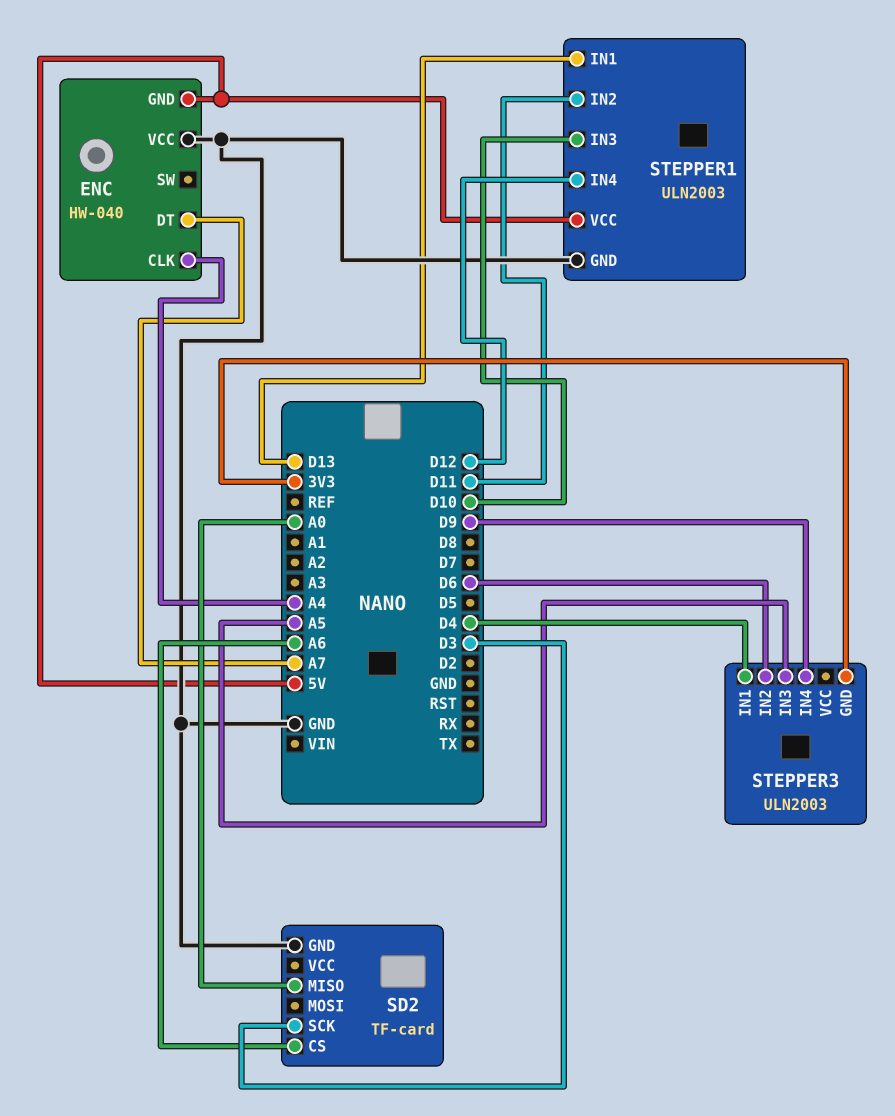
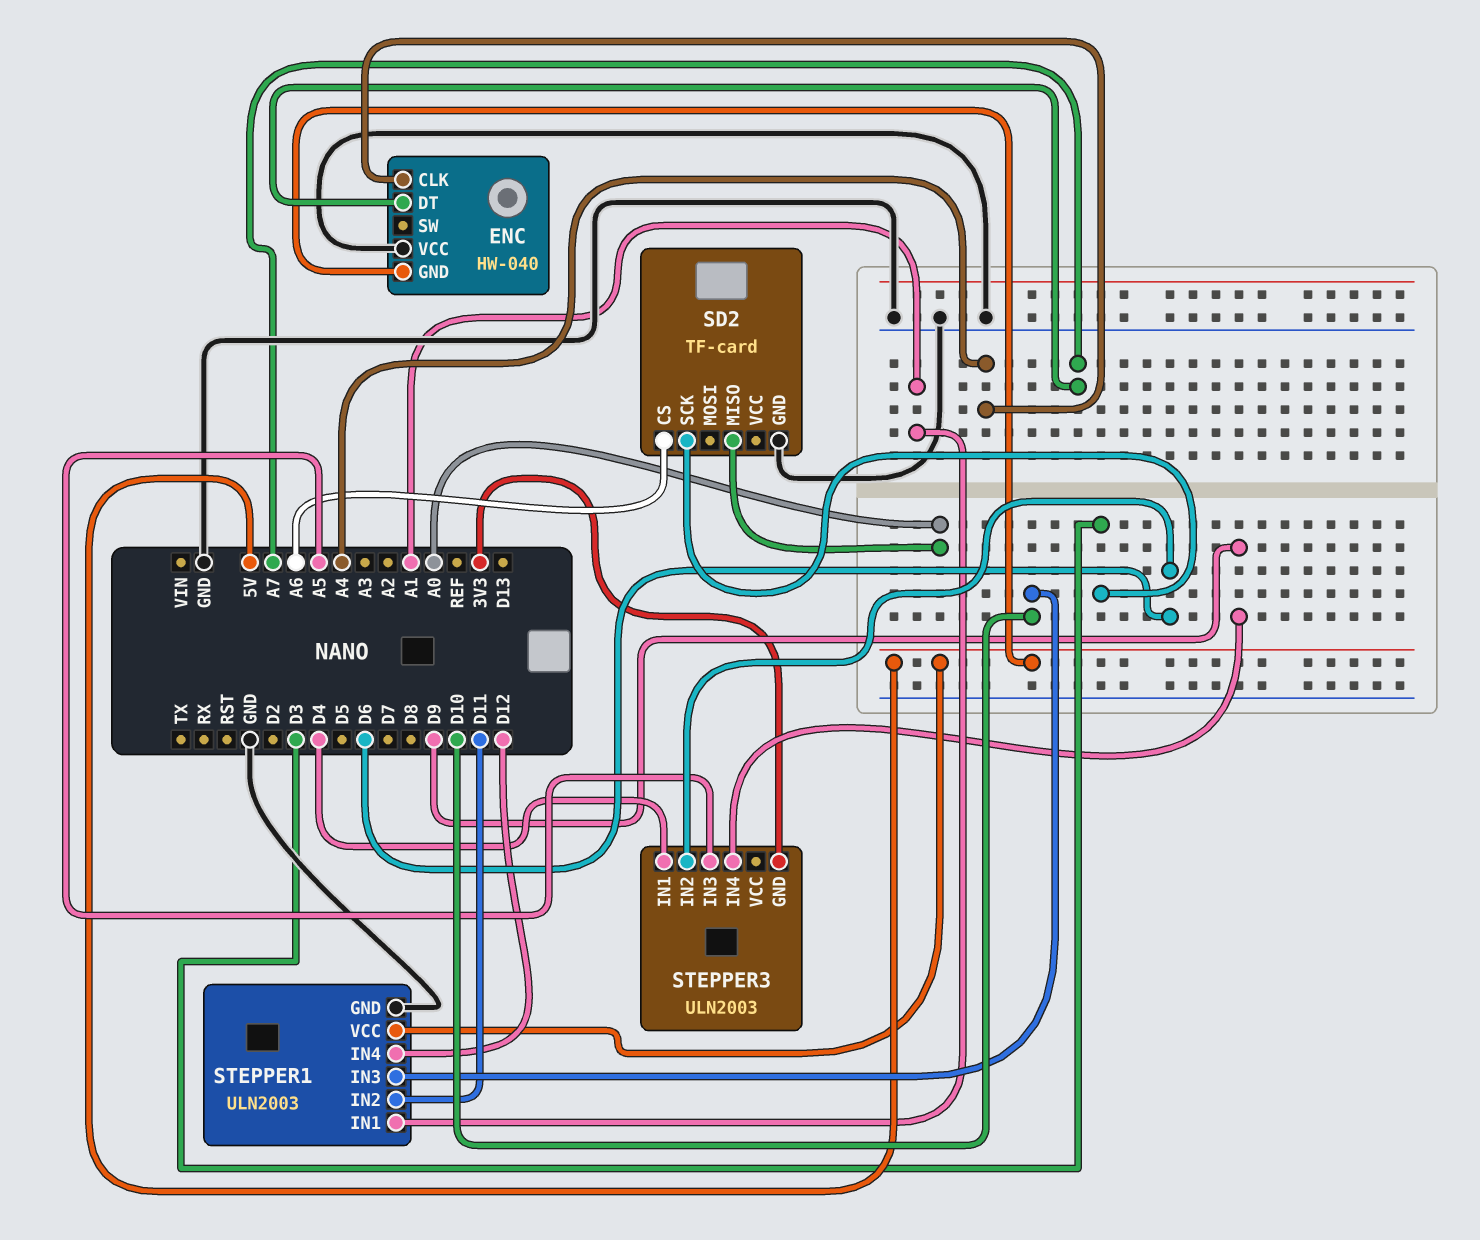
STEPPER1 pin IN1: D13 -> A1

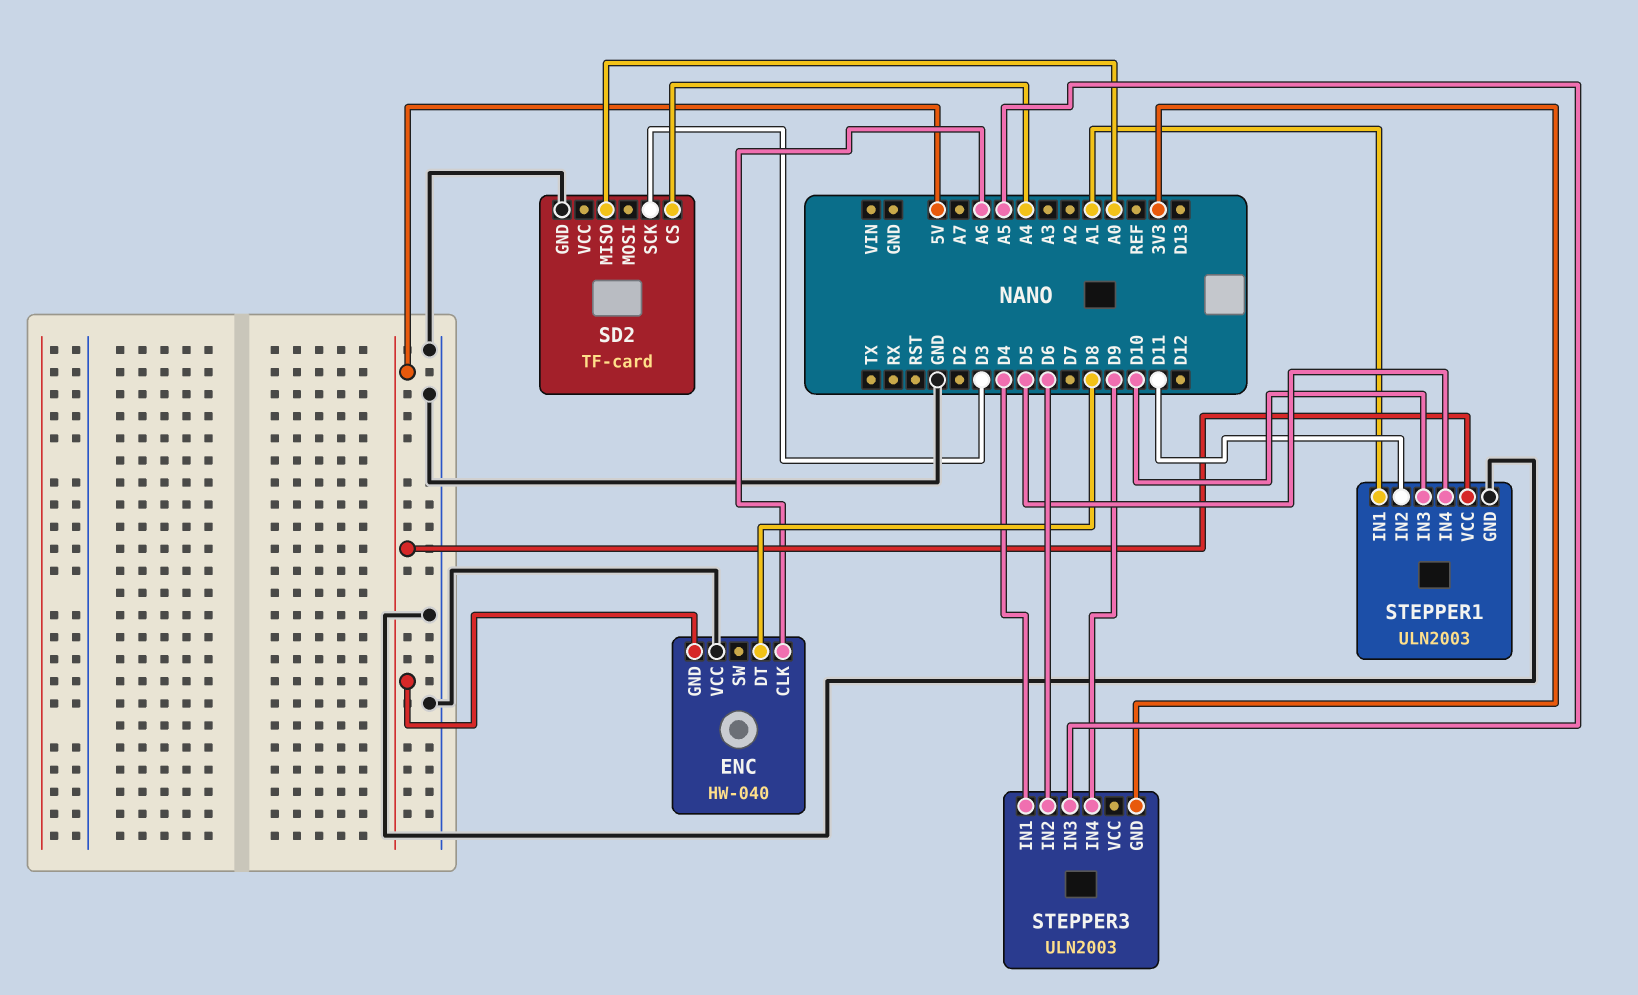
ENC pin CLK: A4 -> A6
ENC pin DT: A7 -> D8
SD2 pin CS: A6 -> A4
STEPPER1 pin IN4: D12 -> D5

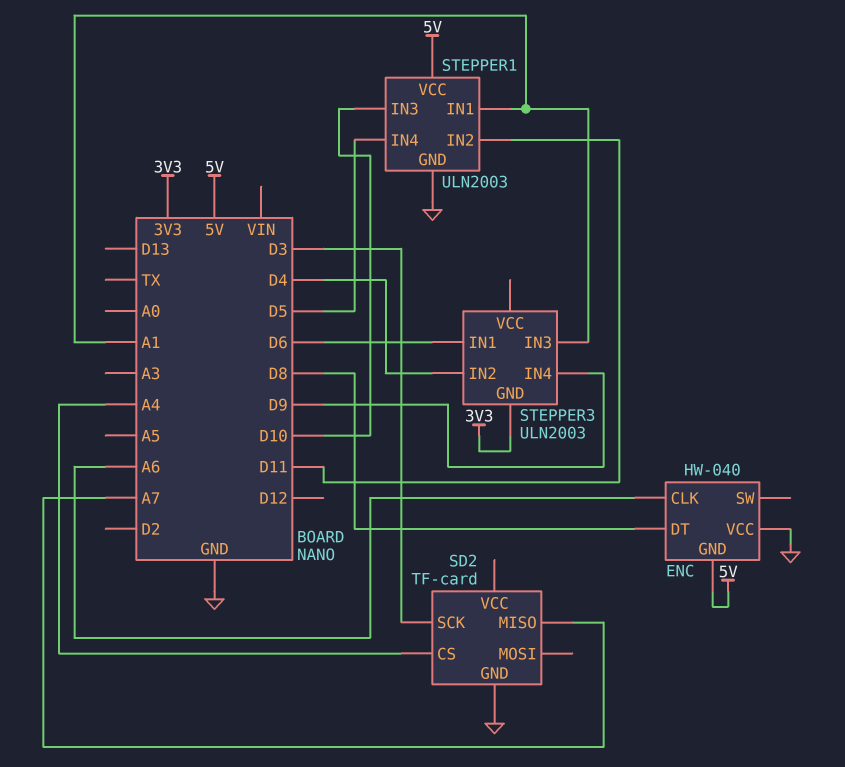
SD2 pin MISO: A0 -> A7
STEPPER3 pin IN1: D4 -> D6
STEPPER3 pin IN2: D6 -> D4
STEPPER3 pin IN3: A5 -> A1

